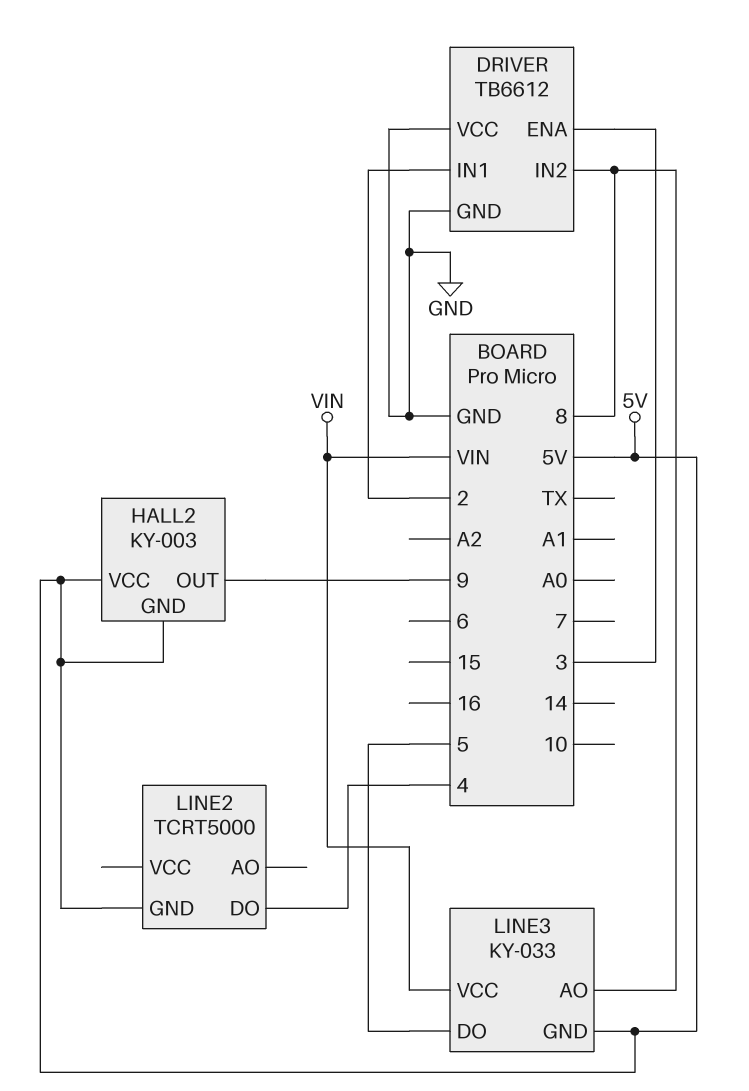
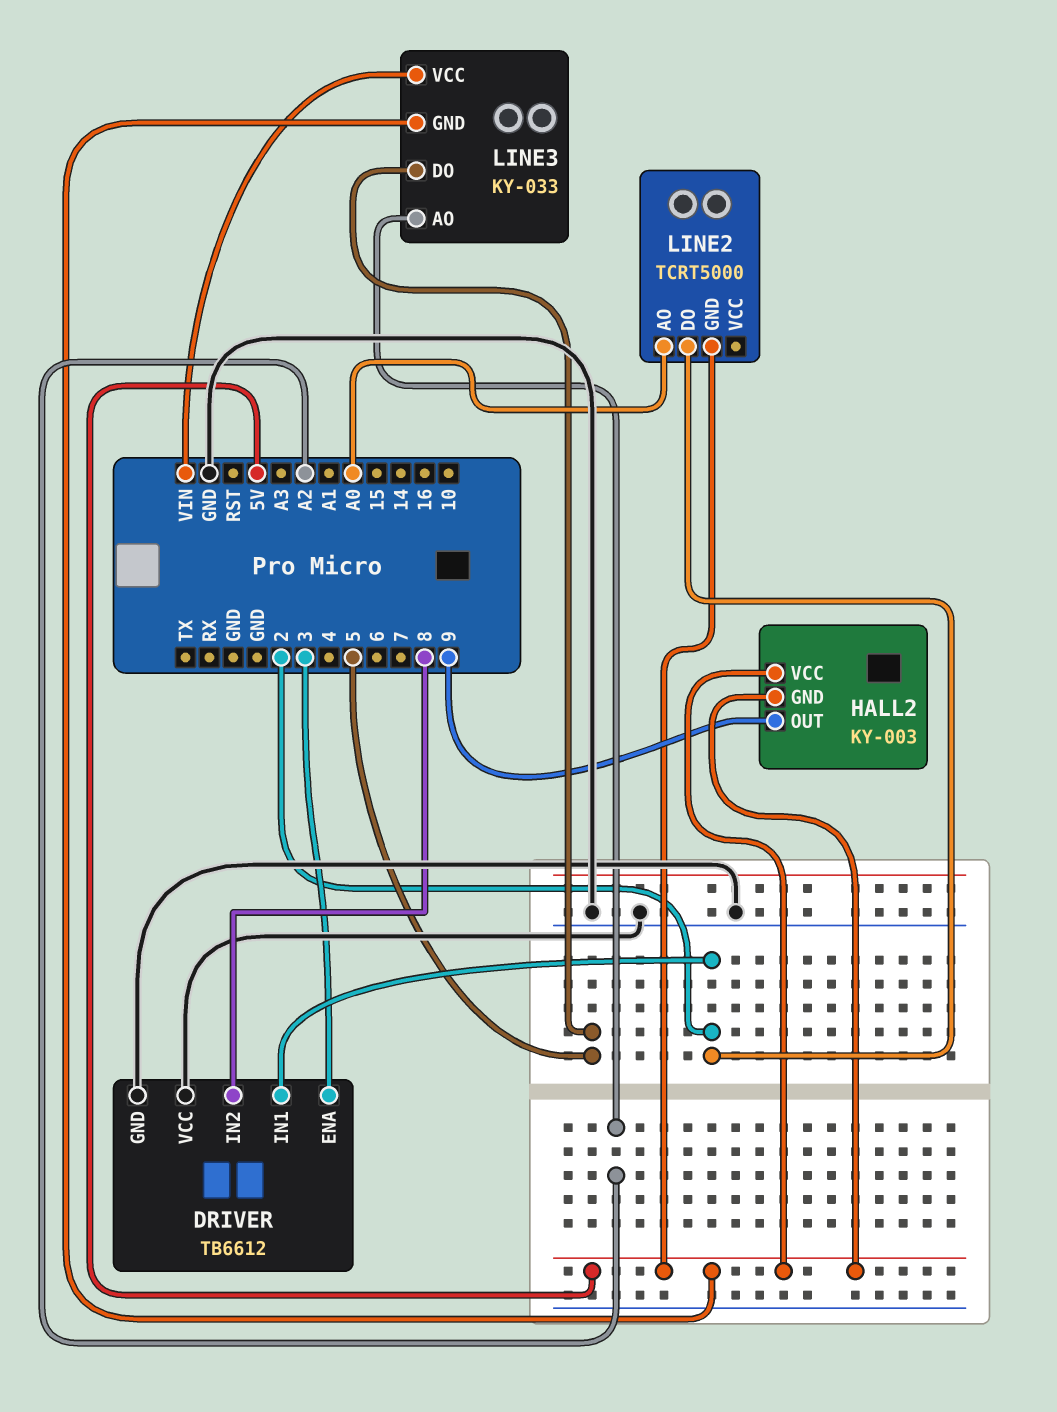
LINE2 pin AO: none -> A0
LINE2 pin DO: 4 -> 2
LINE3 pin AO: 8 -> A2

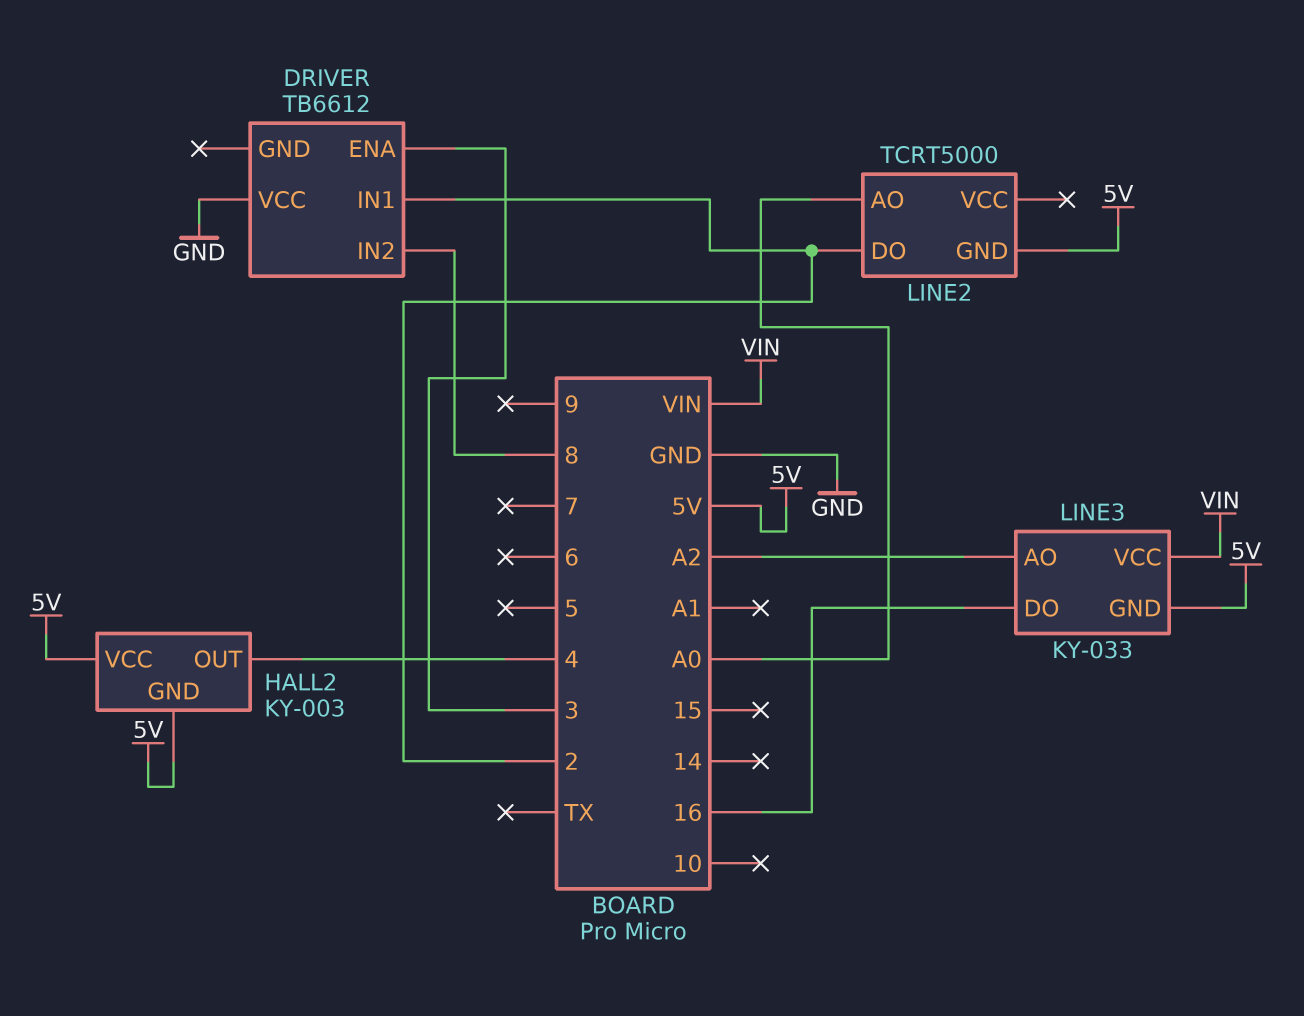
DRIVER pin GND: GND -> none
HALL2 pin OUT: 9 -> 4
LINE3 pin DO: 5 -> 16

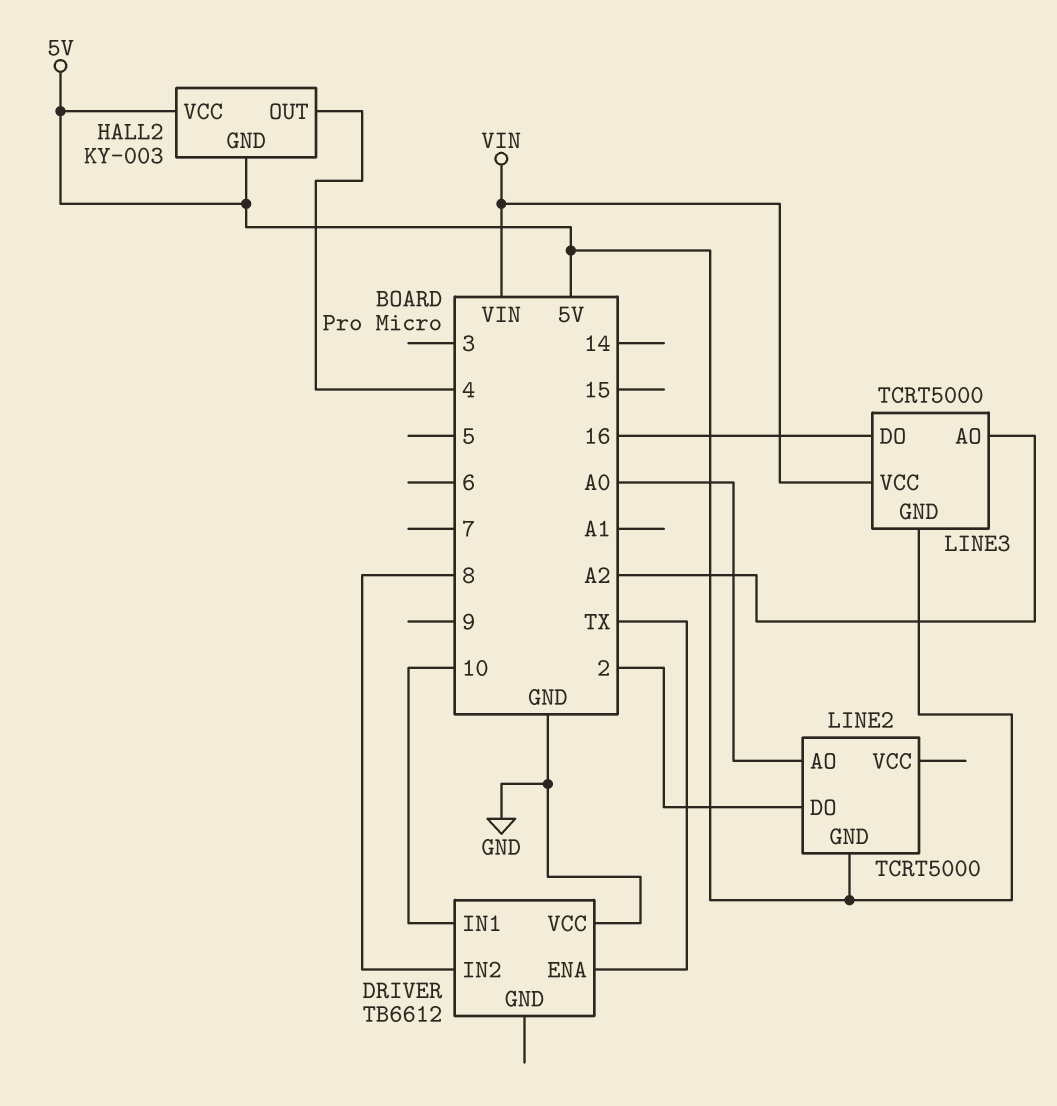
DRIVER pin ENA: 3 -> TX
DRIVER pin IN1: 2 -> 10
LINE3: KY-033 -> TCRT5000

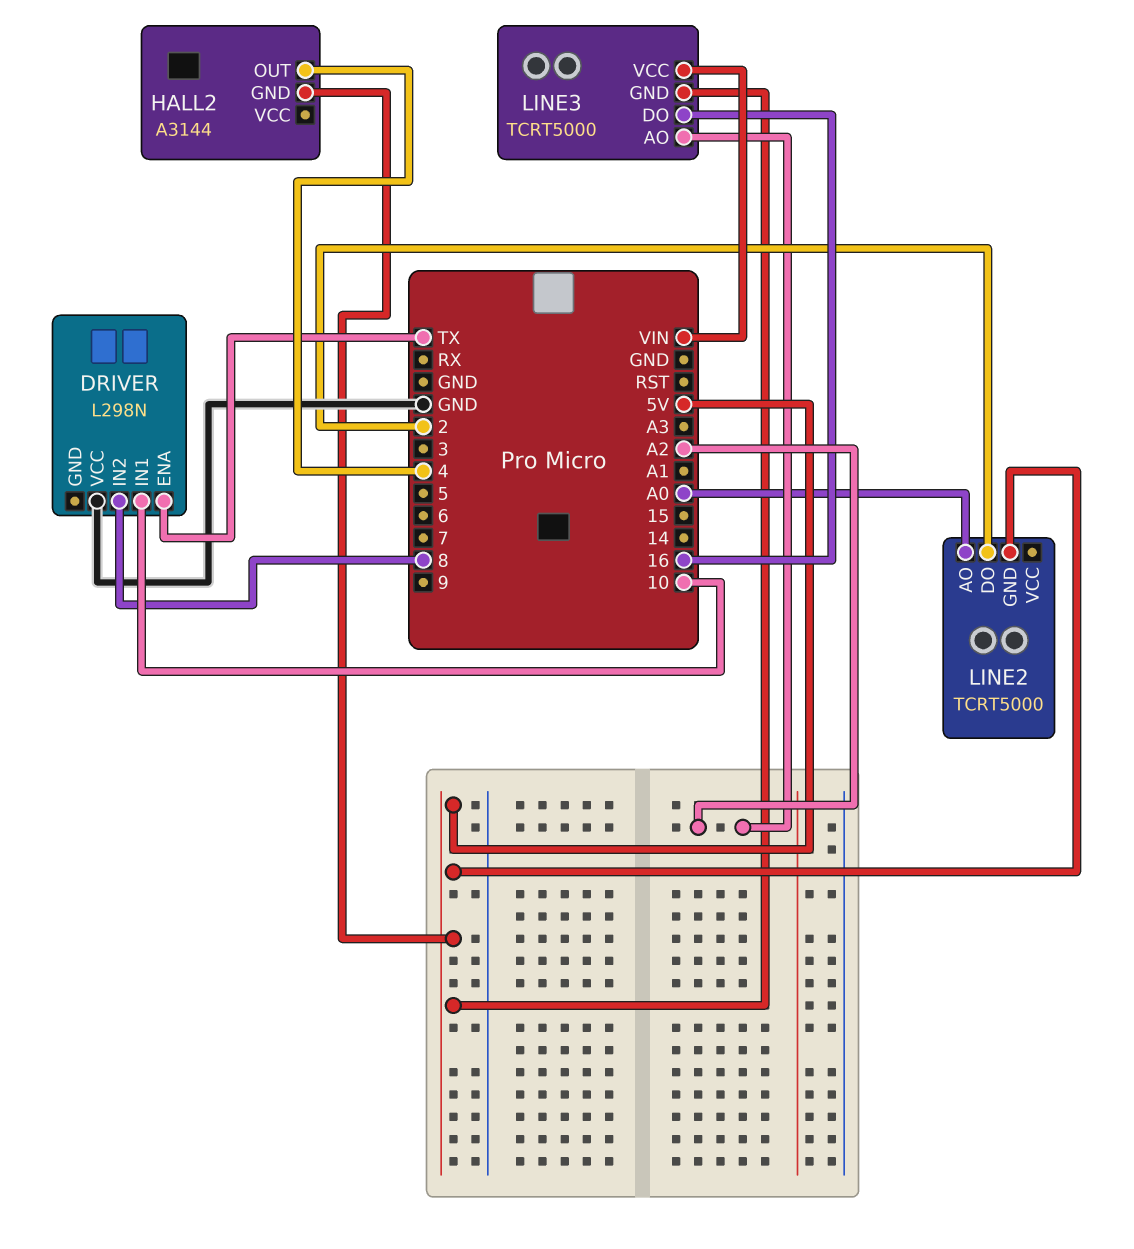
DRIVER: TB6612 -> L298N
HALL2: KY-003 -> A3144
HALL2 pin VCC: 5V -> none

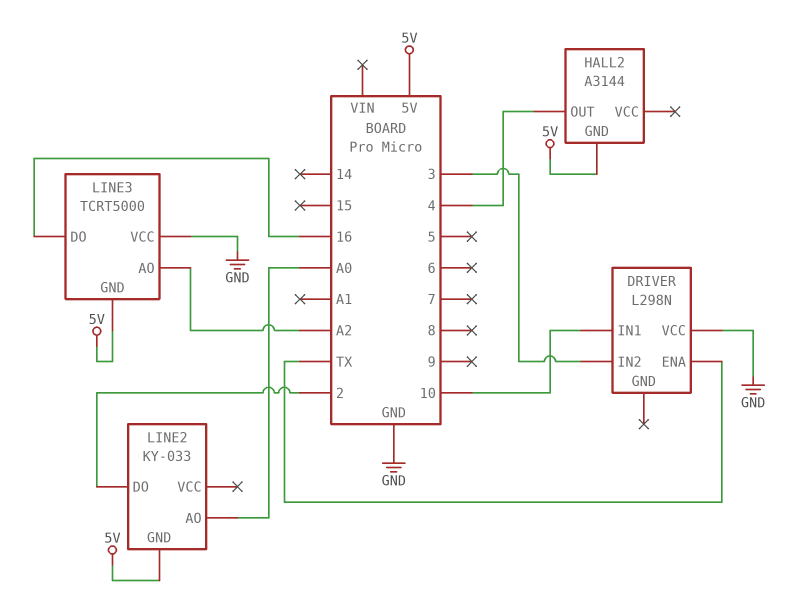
DRIVER pin IN2: 8 -> 3
LINE2: TCRT5000 -> KY-033
LINE3 pin VCC: VIN -> GND

